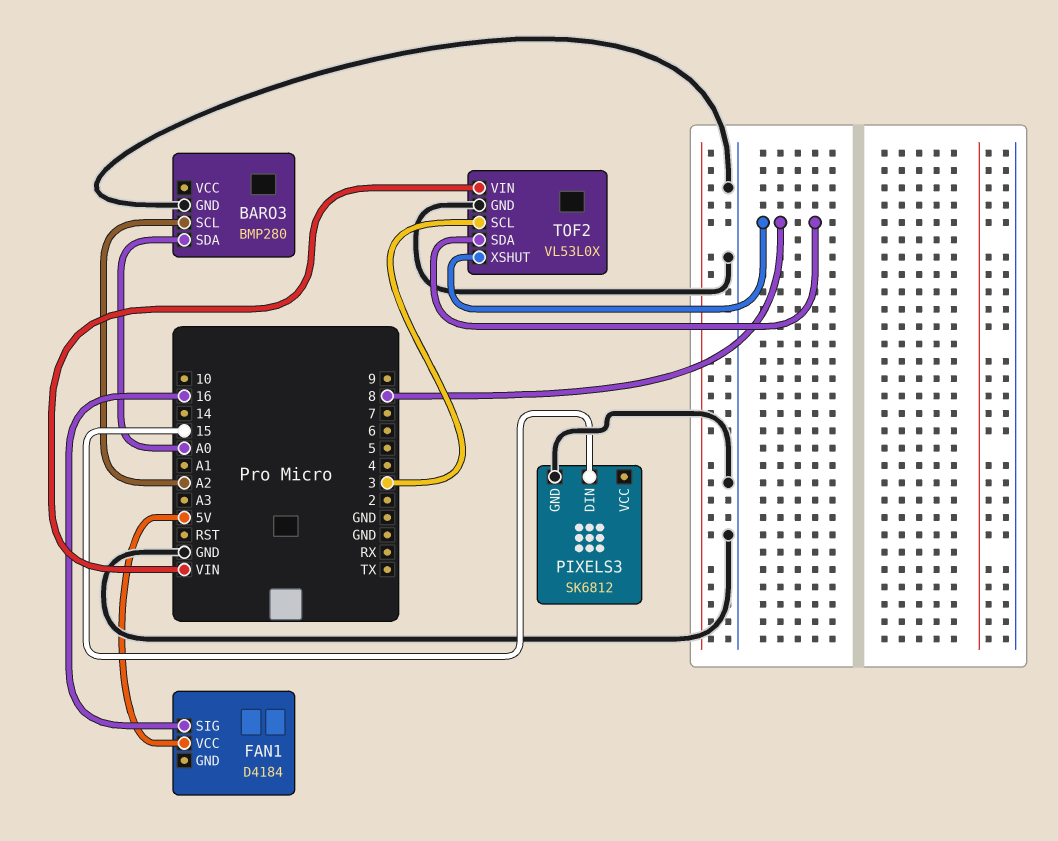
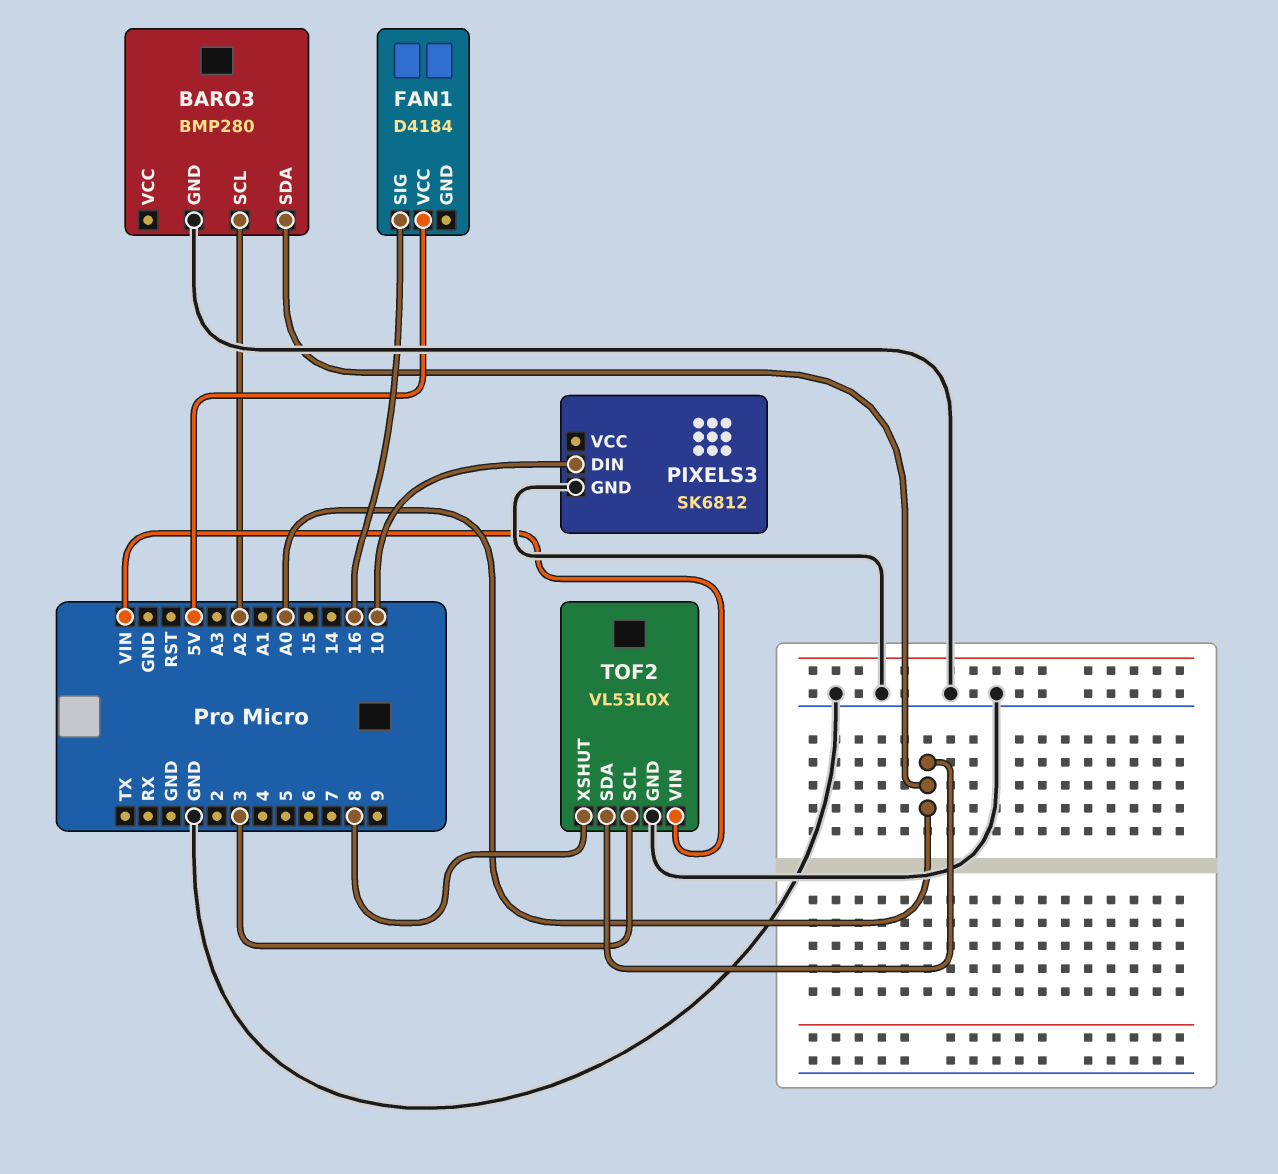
PIXELS3 pin DIN: 15 -> 10
TOF2 pin SDA: 8 -> A0

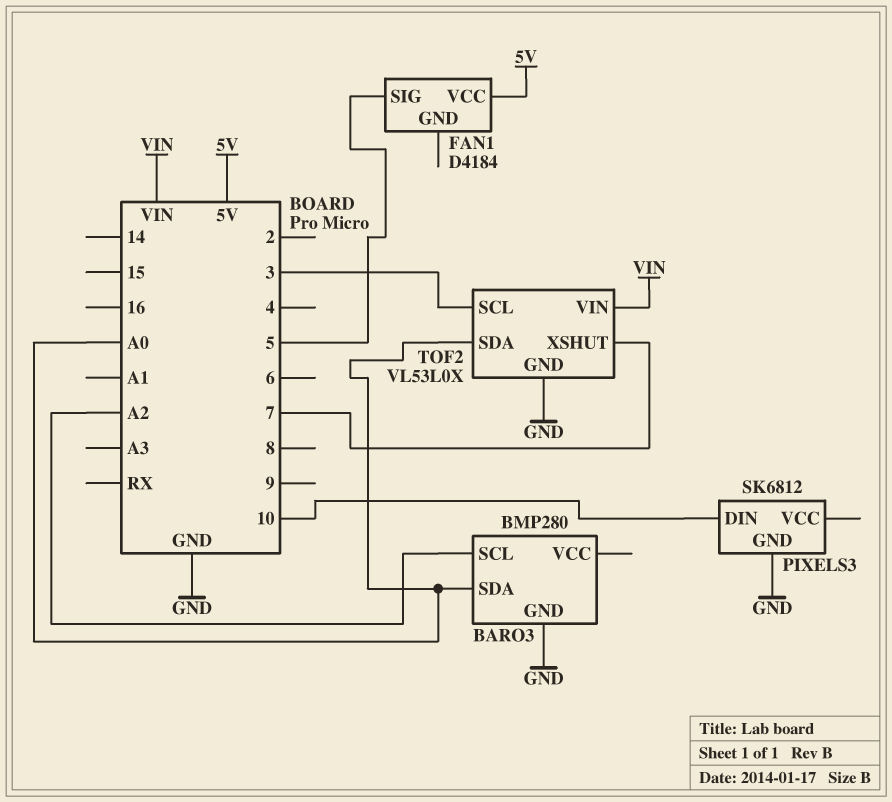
FAN1 pin SIG: 16 -> 5
TOF2 pin XSHUT: 8 -> 7

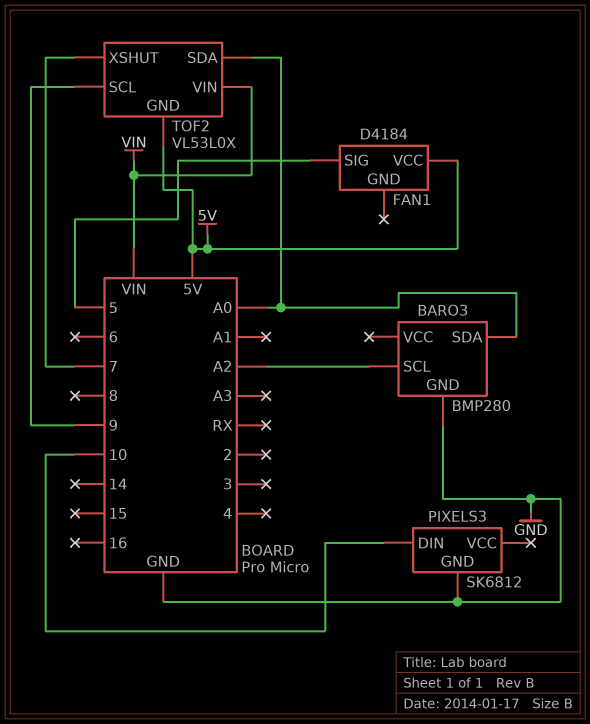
TOF2 pin GND: GND -> 5V
TOF2 pin SCL: 3 -> 9

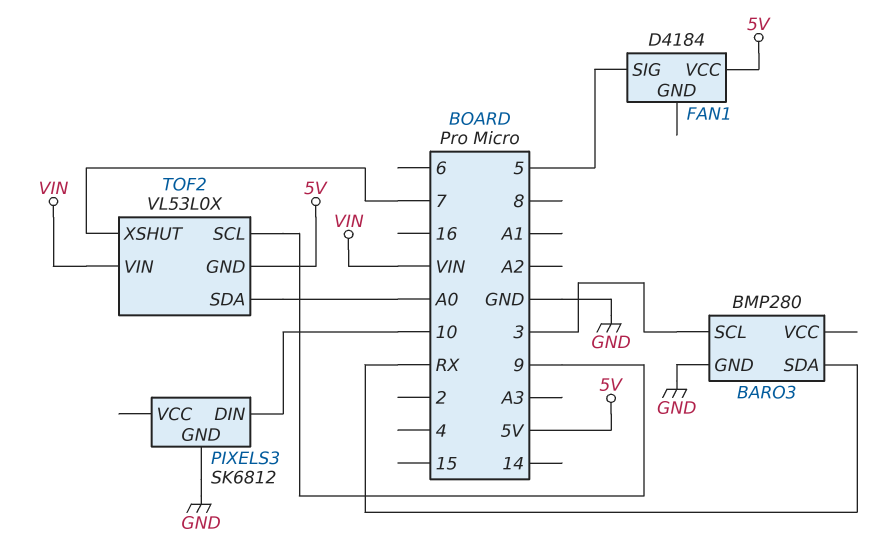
BARO3 pin SCL: A2 -> 3
BARO3 pin SDA: A0 -> RX

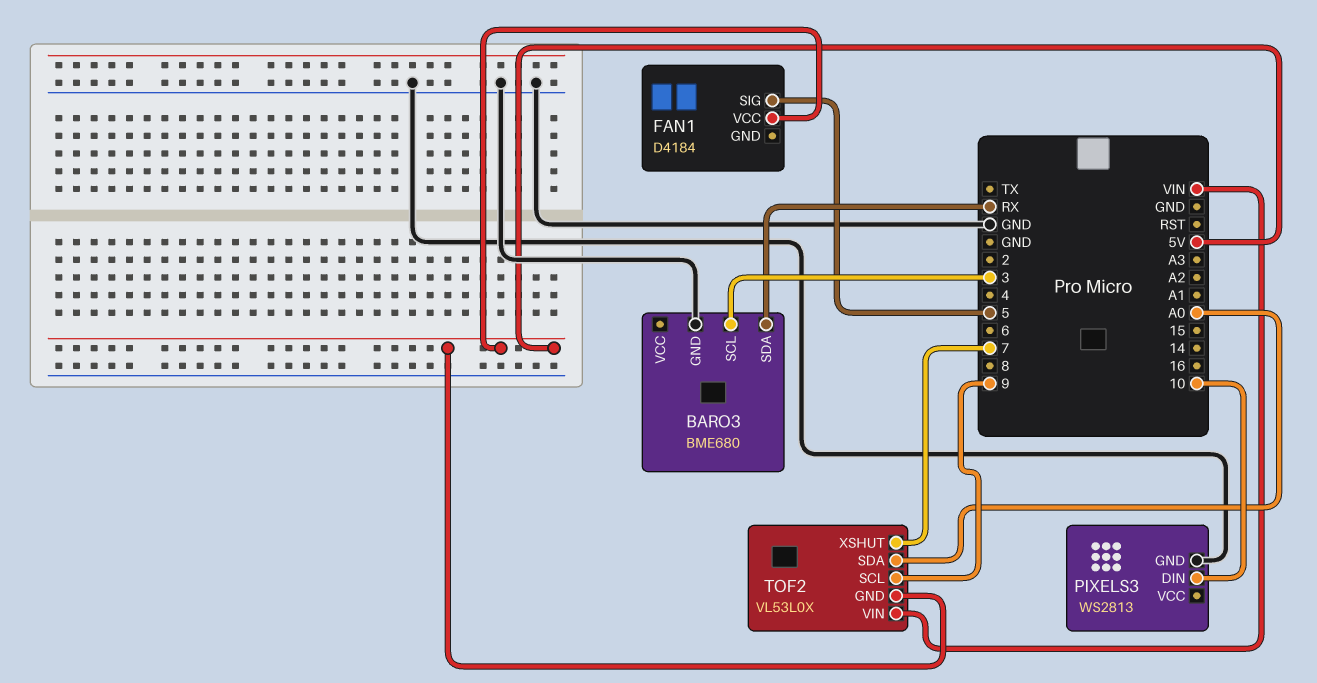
BARO3: BMP280 -> BME680
PIXELS3: SK6812 -> WS2813

